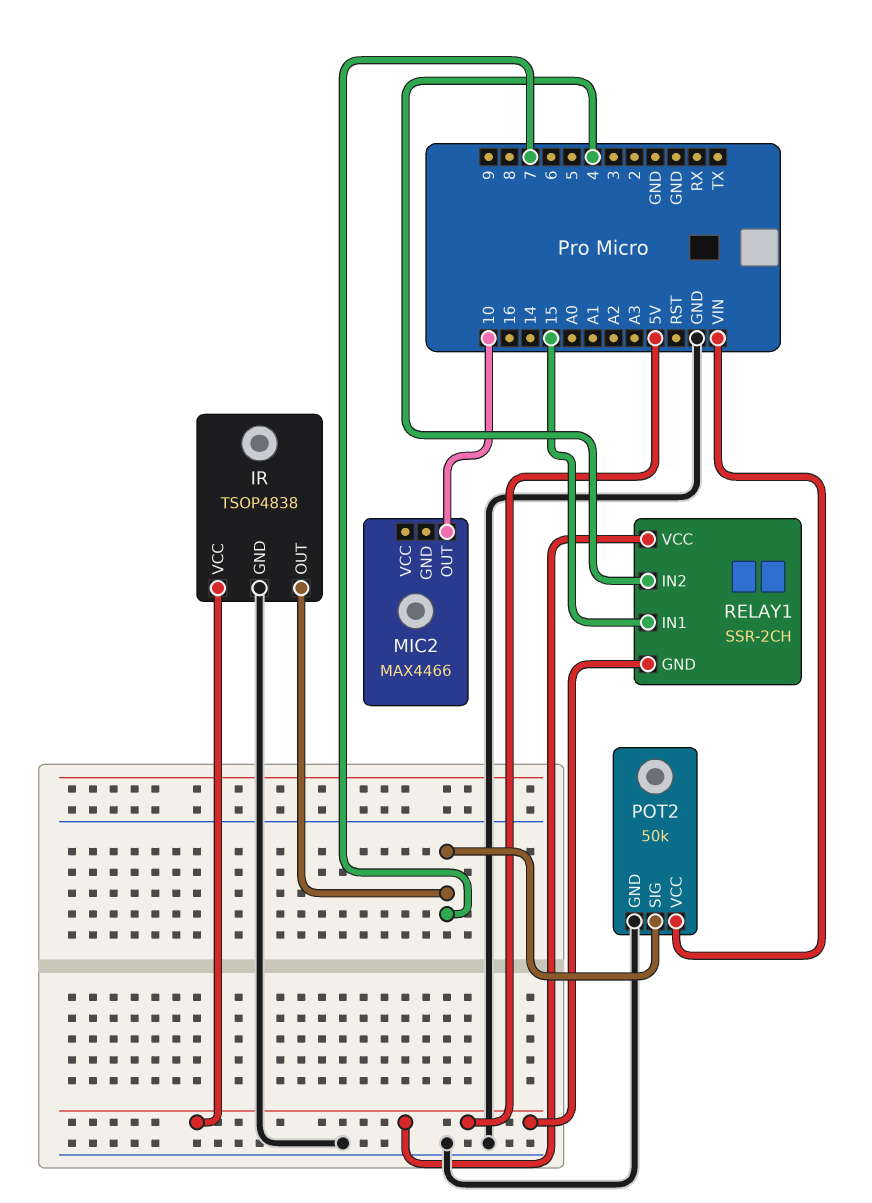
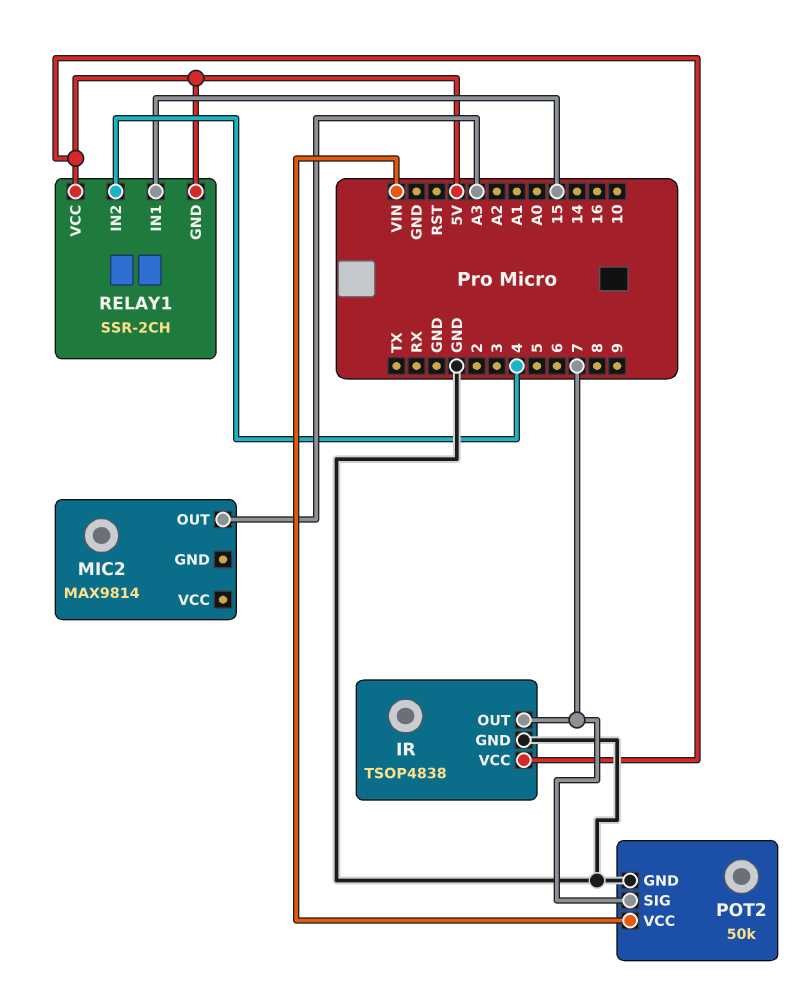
MIC2: MAX4466 -> MAX9814
MIC2 pin OUT: 10 -> A3

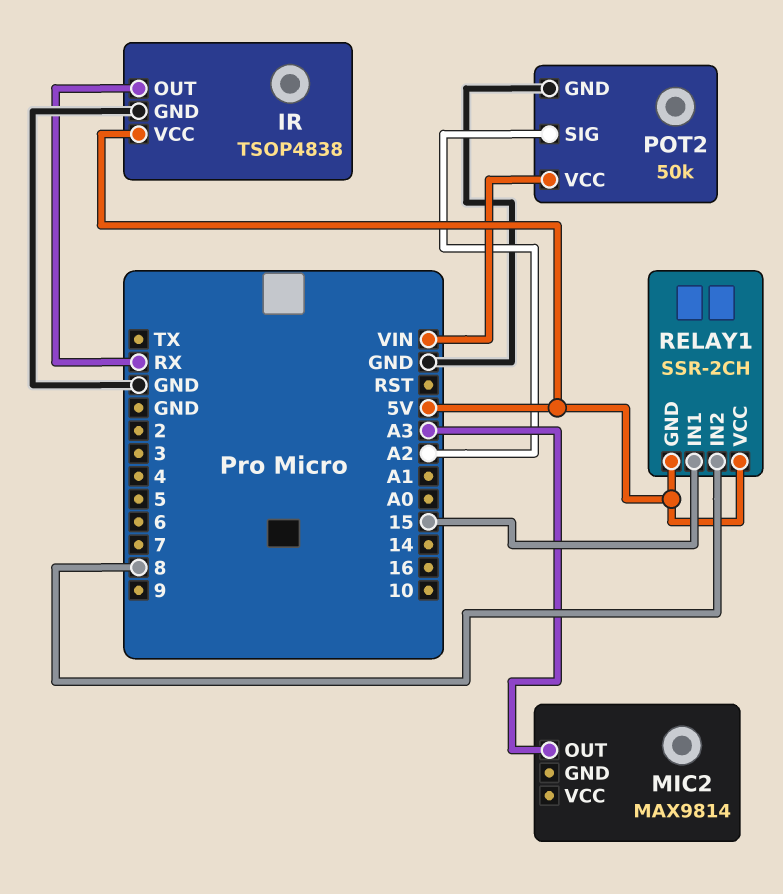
IR pin OUT: 7 -> RX
POT2 pin SIG: 7 -> A2
RELAY1 pin IN2: 4 -> 8

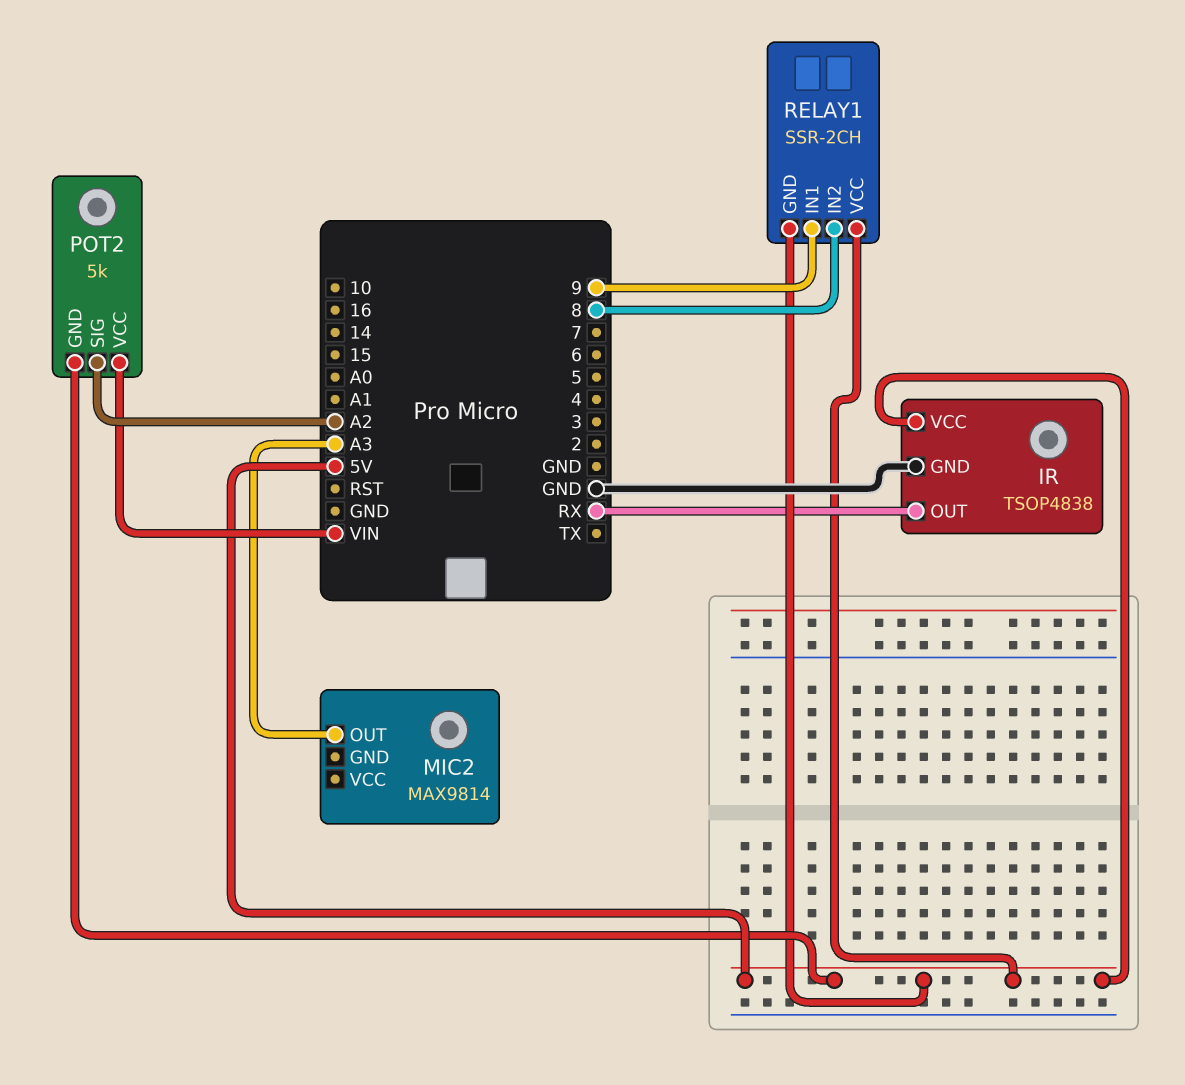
POT2: 50k -> 5k
POT2 pin GND: GND -> 5V
RELAY1 pin IN1: 15 -> 9

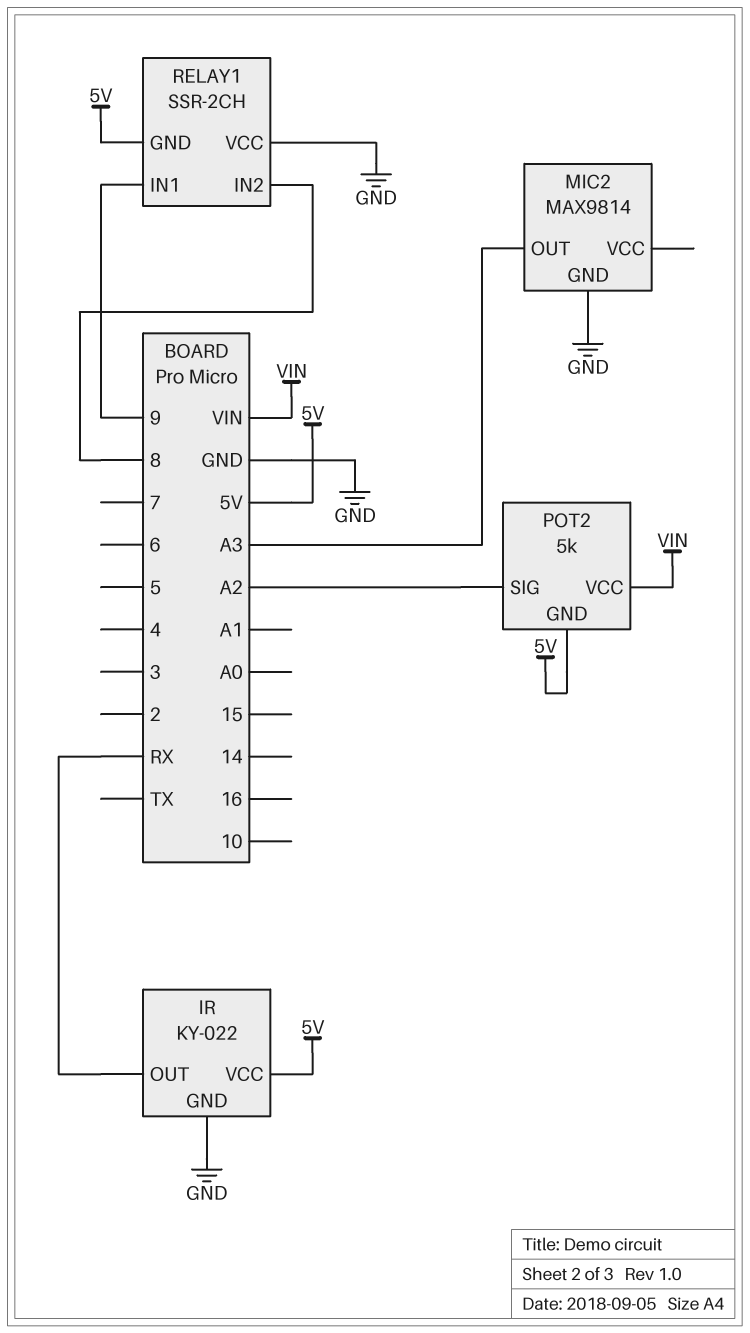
IR: TSOP4838 -> KY-022
MIC2 pin GND: none -> GND
RELAY1 pin VCC: 5V -> GND

